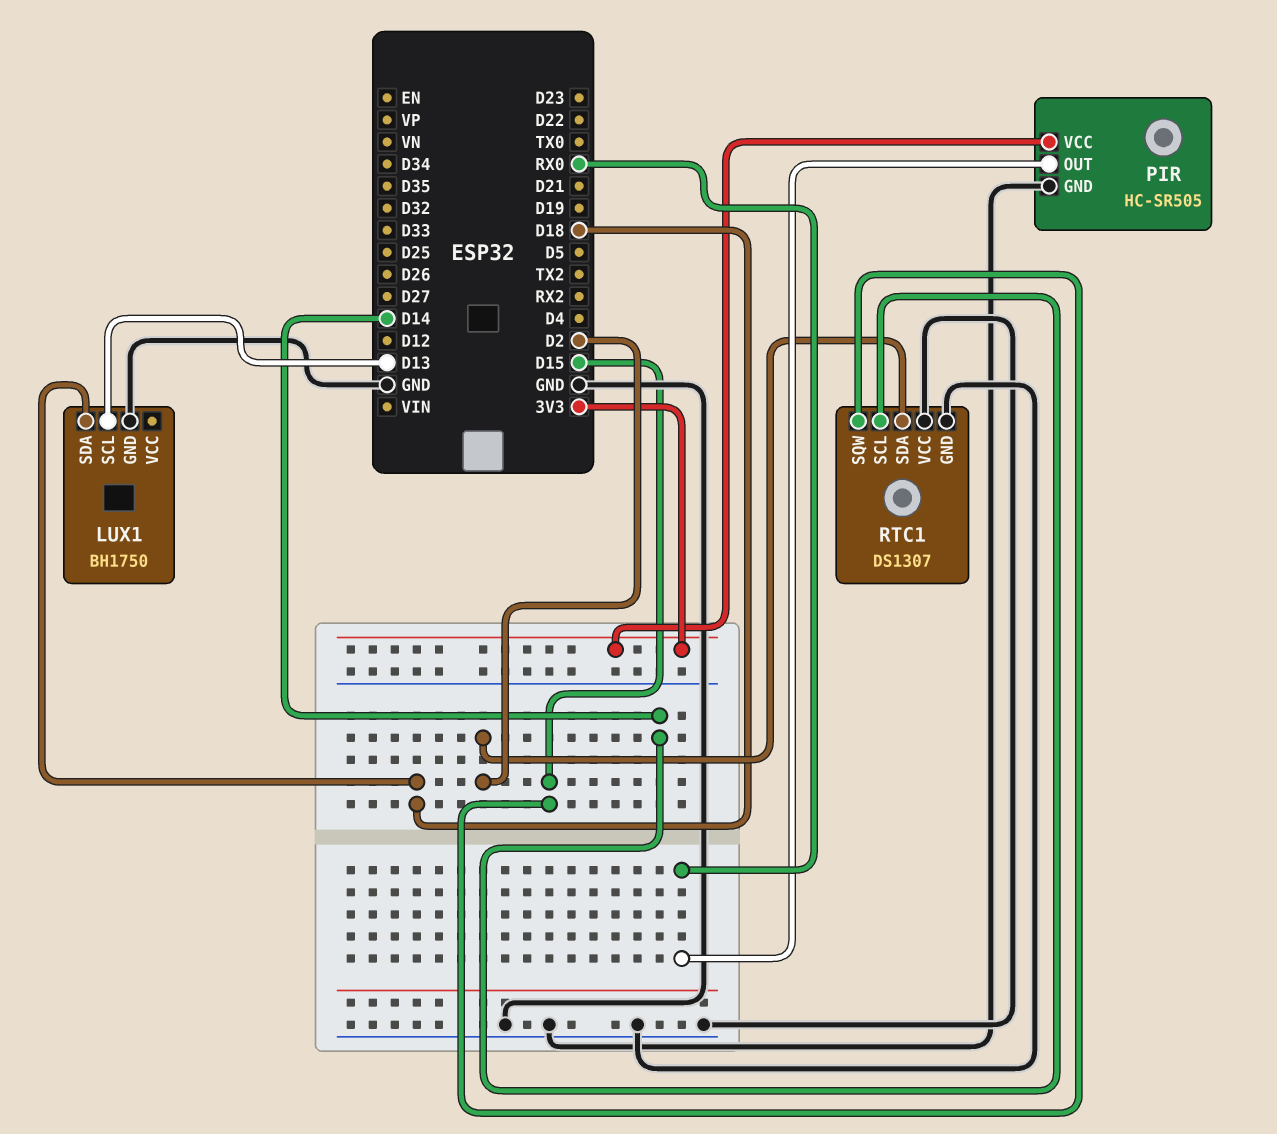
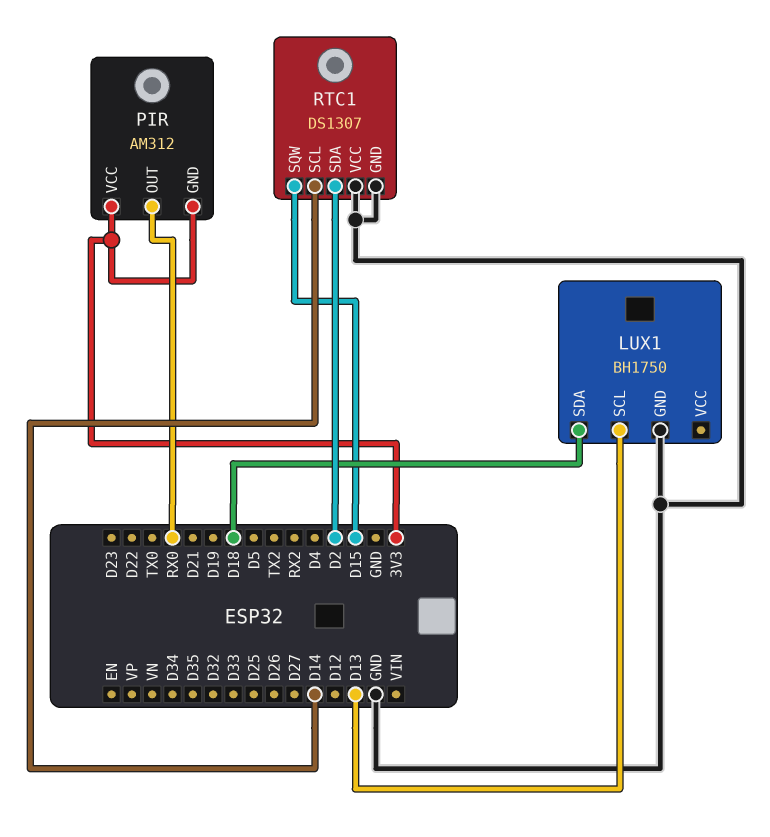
PIR: HC-SR505 -> AM312
PIR pin GND: GND -> 3V3

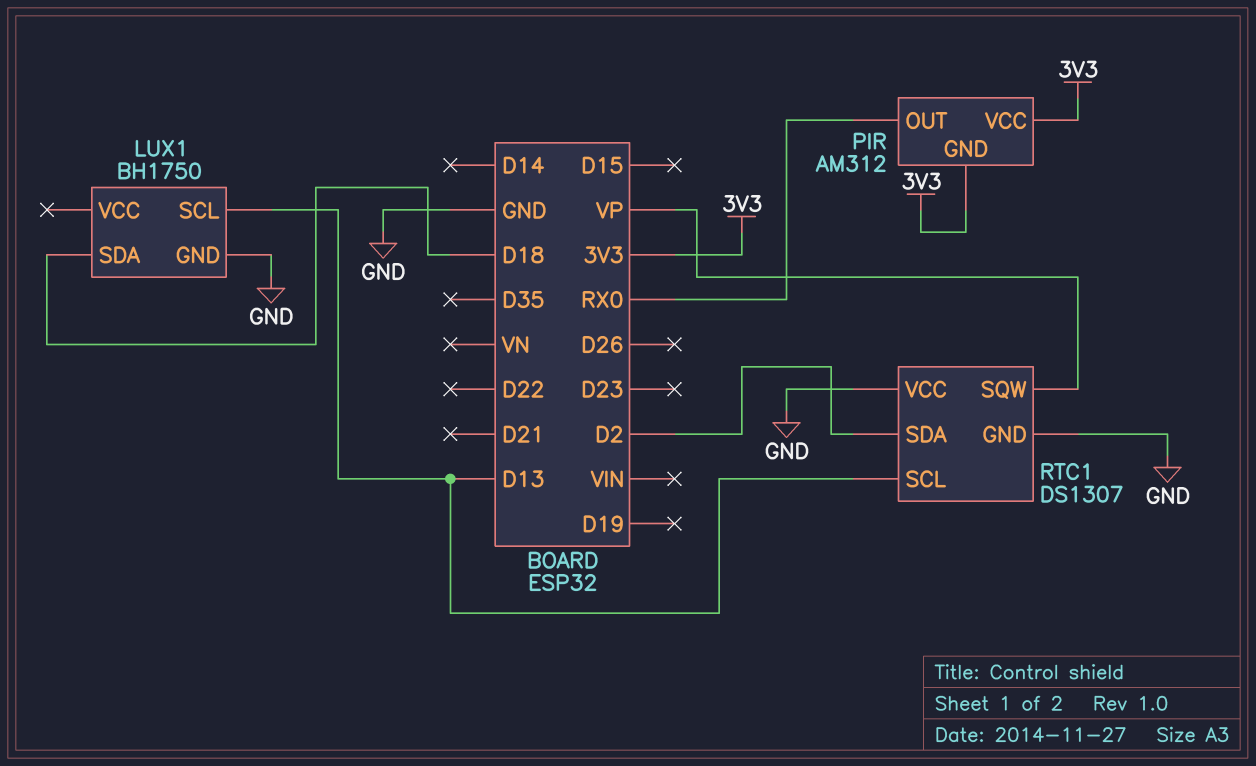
RTC1 pin SCL: D14 -> D13
RTC1 pin SQW: D15 -> VP

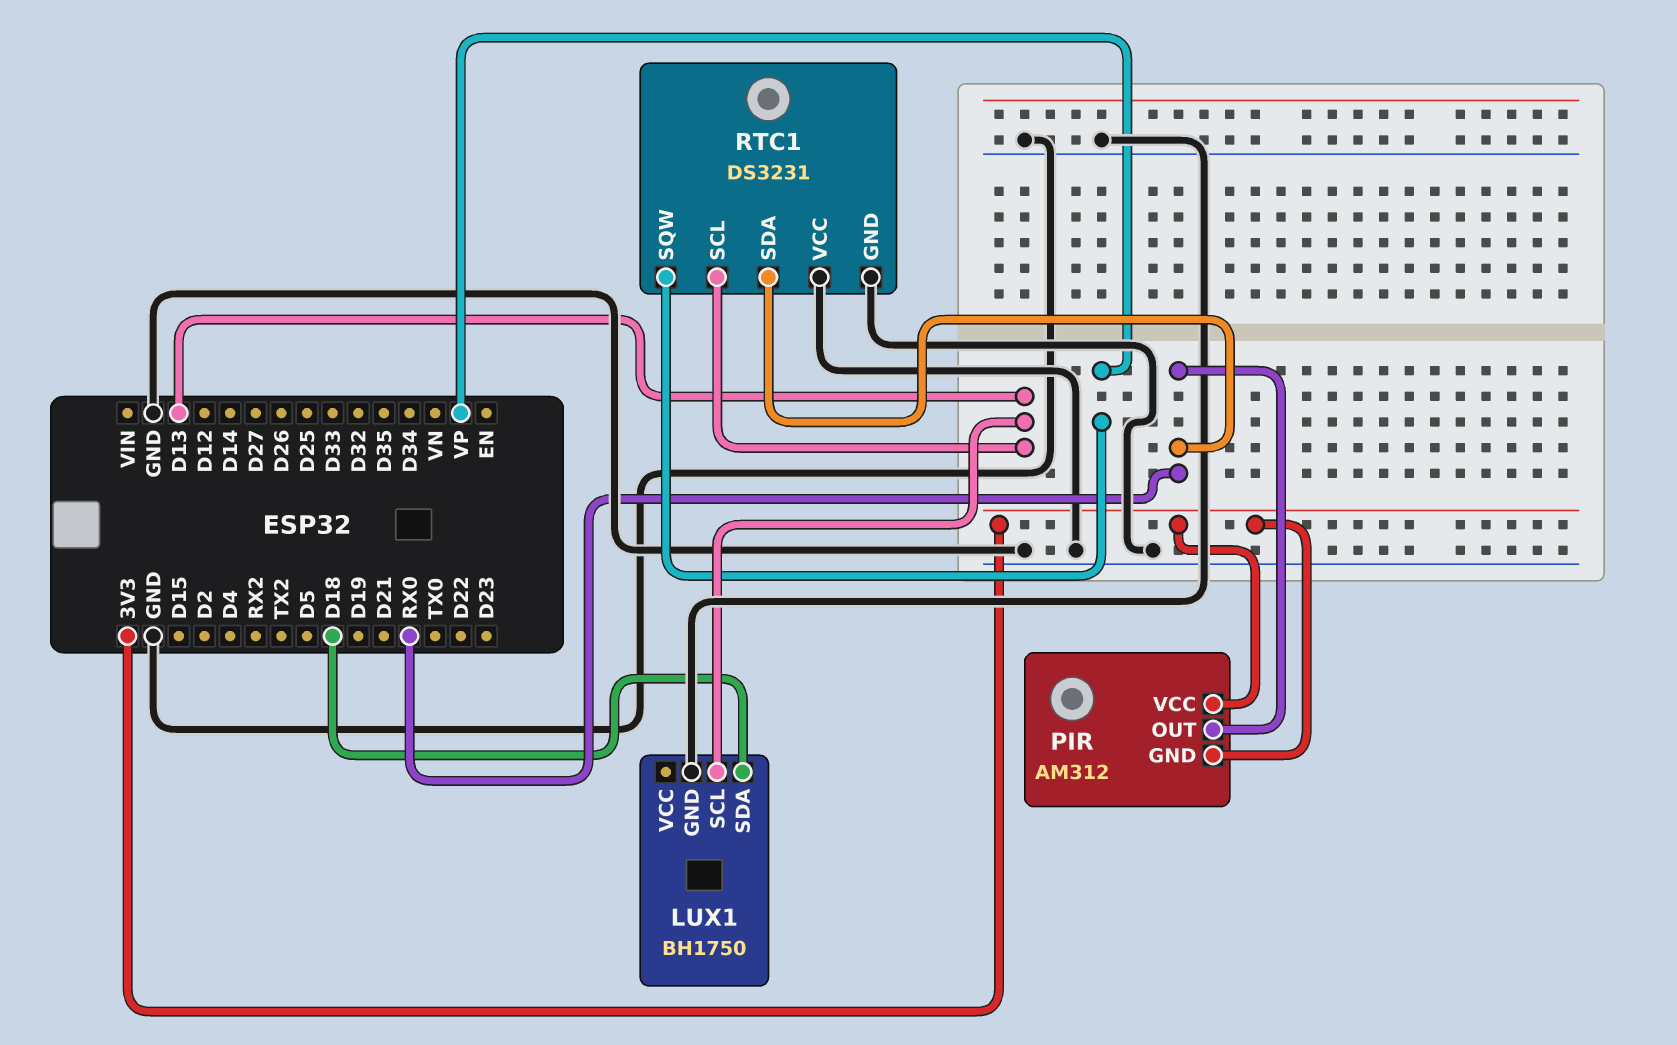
RTC1: DS1307 -> DS3231
RTC1 pin SDA: D2 -> RX0

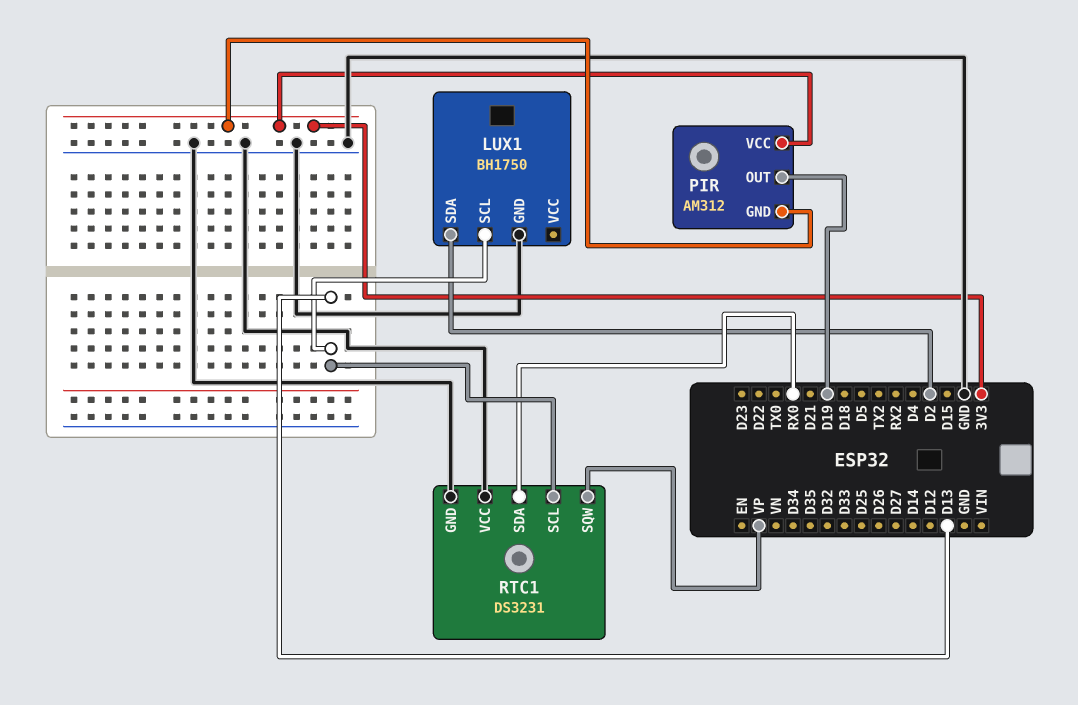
LUX1 pin SDA: D18 -> D2
PIR pin OUT: RX0 -> D19

